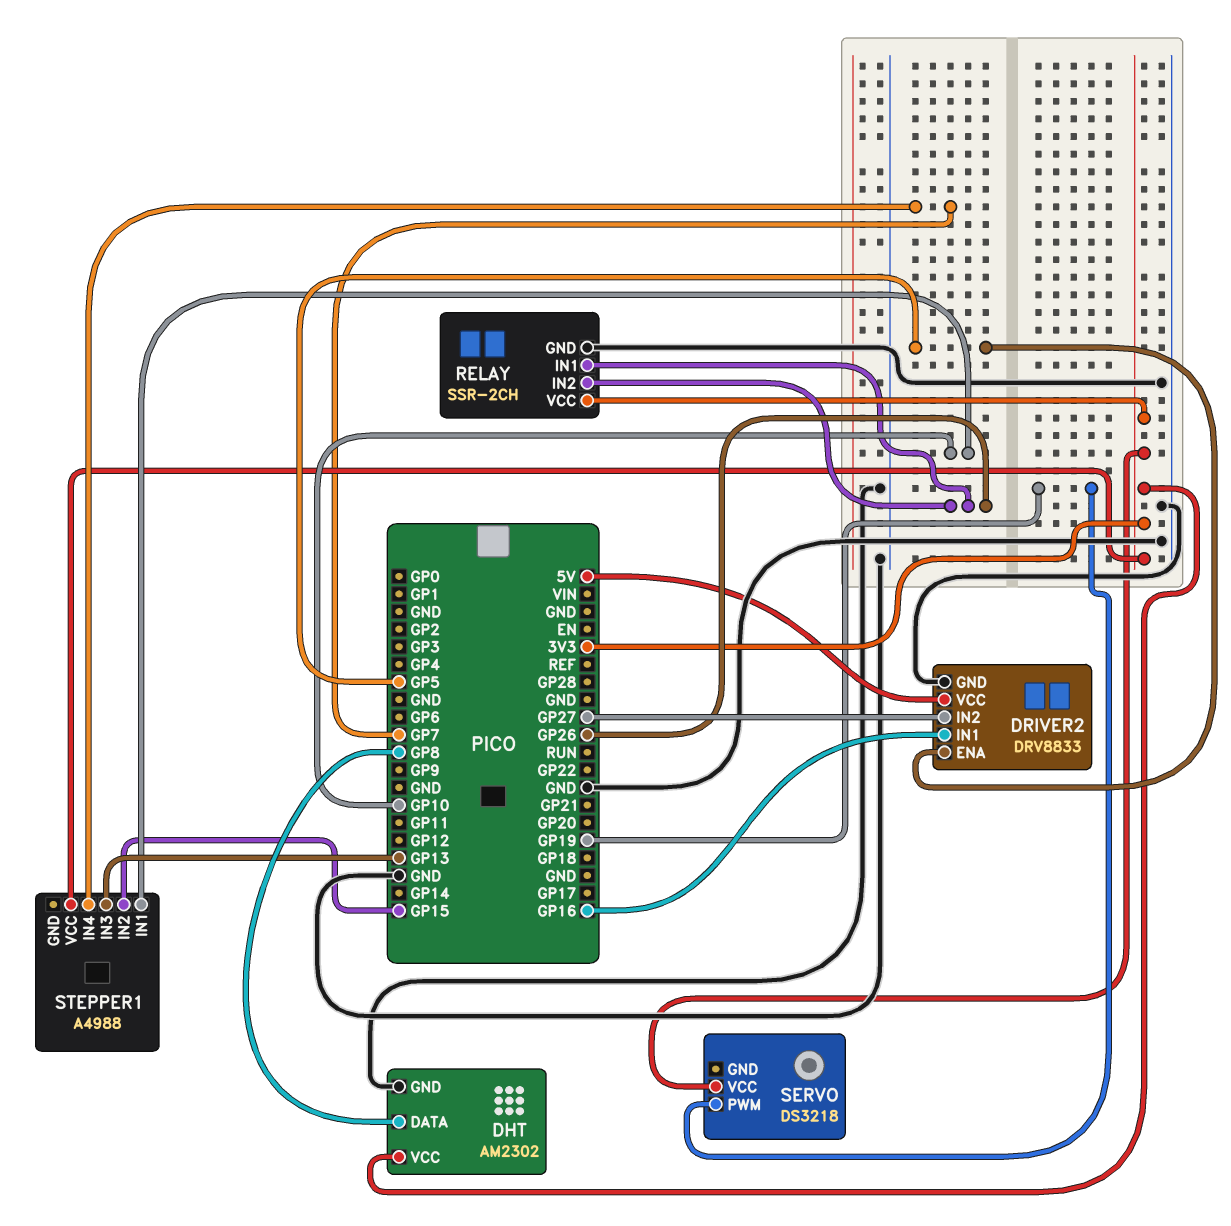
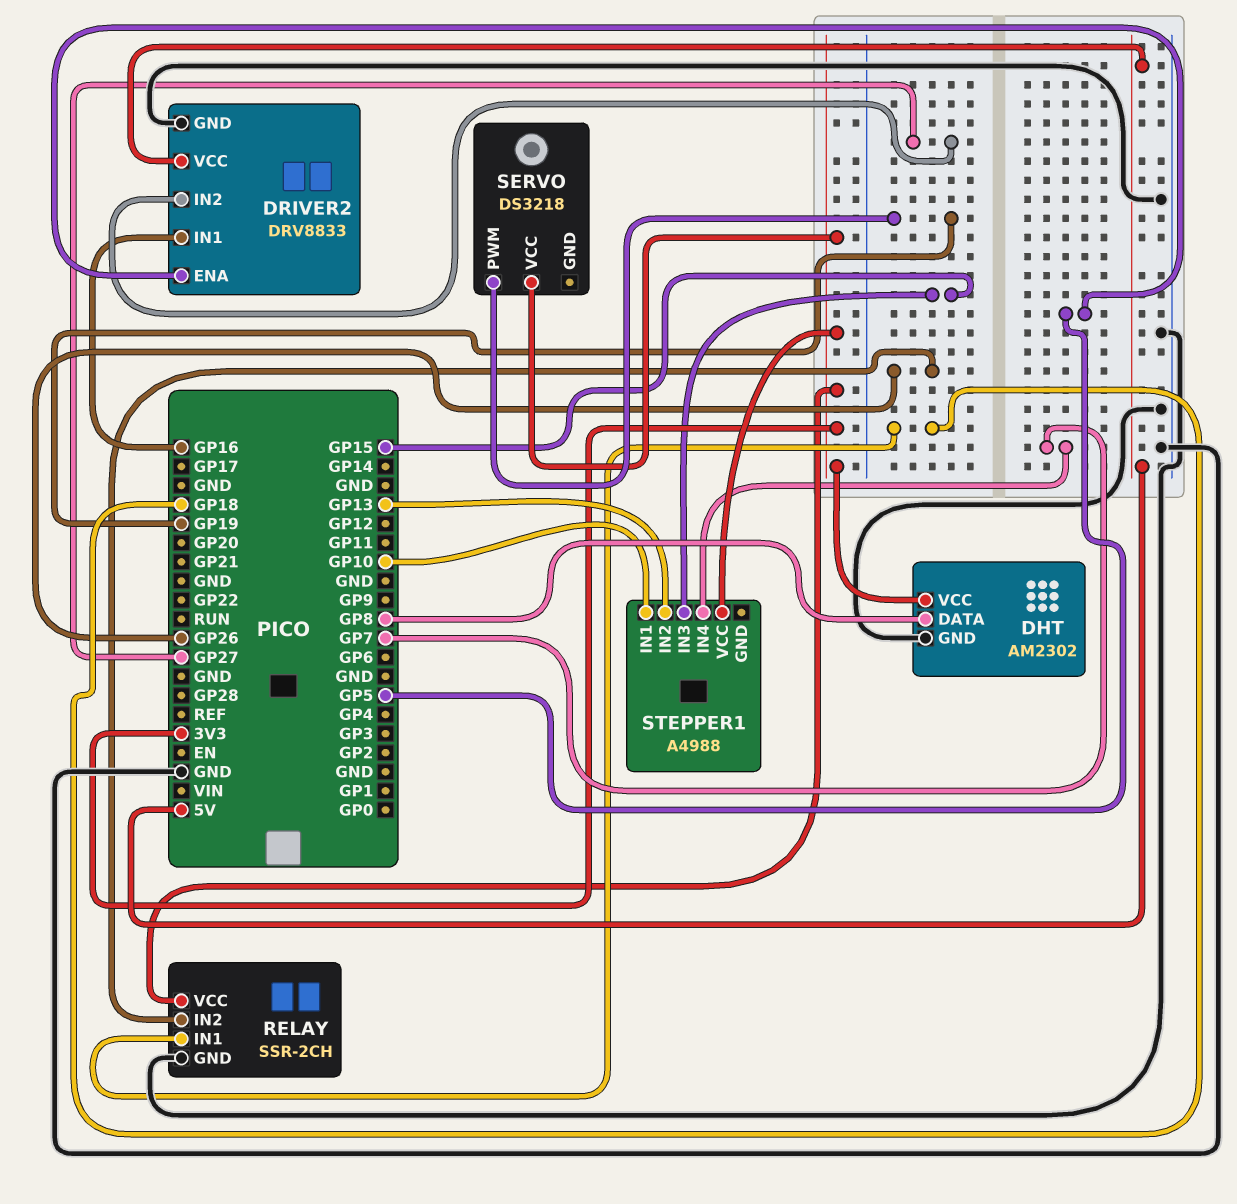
RELAY pin IN1: GP26 -> GP18
STEPPER1 pin IN2: GP15 -> GP13
STEPPER1 pin IN3: GP13 -> GP15

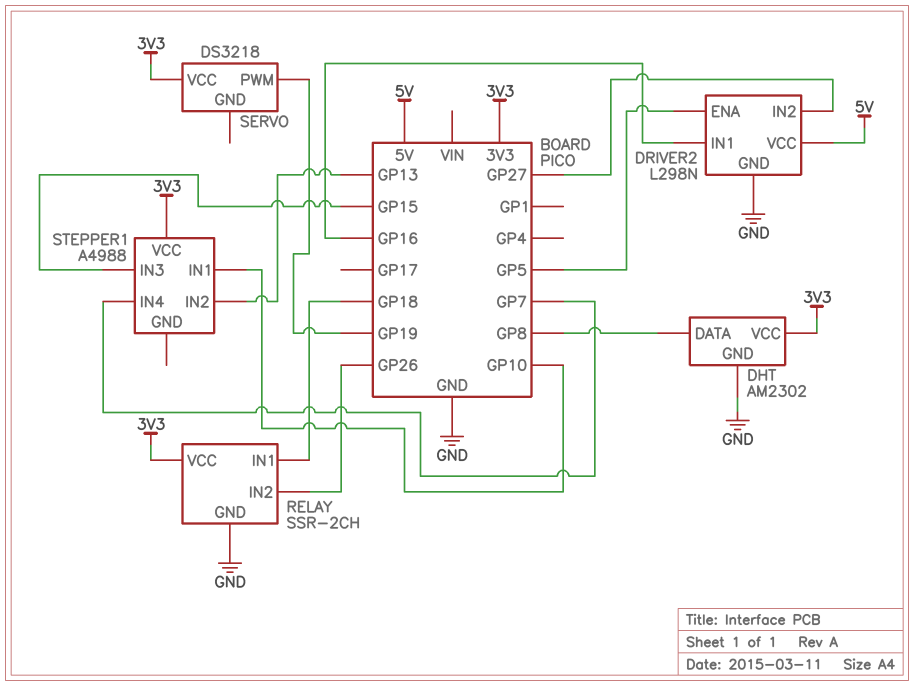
DRIVER2: DRV8833 -> L298N

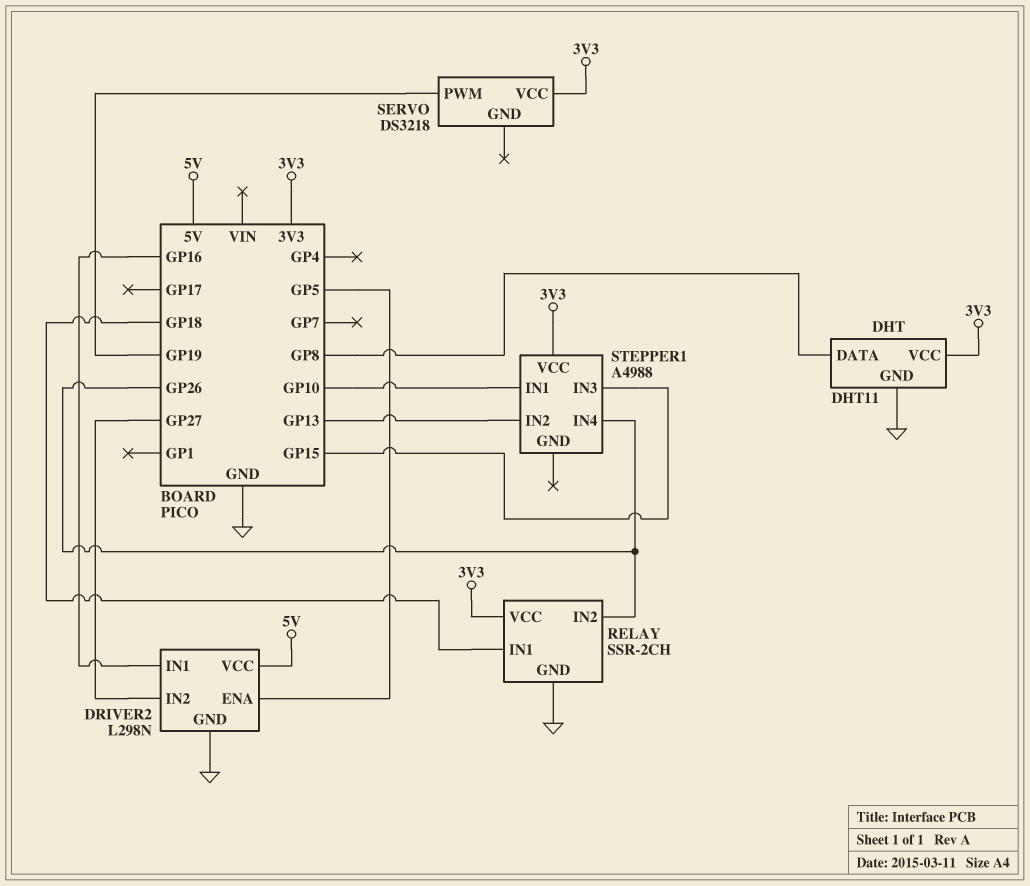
DHT: AM2302 -> DHT11
STEPPER1 pin IN4: GP7 -> GP26

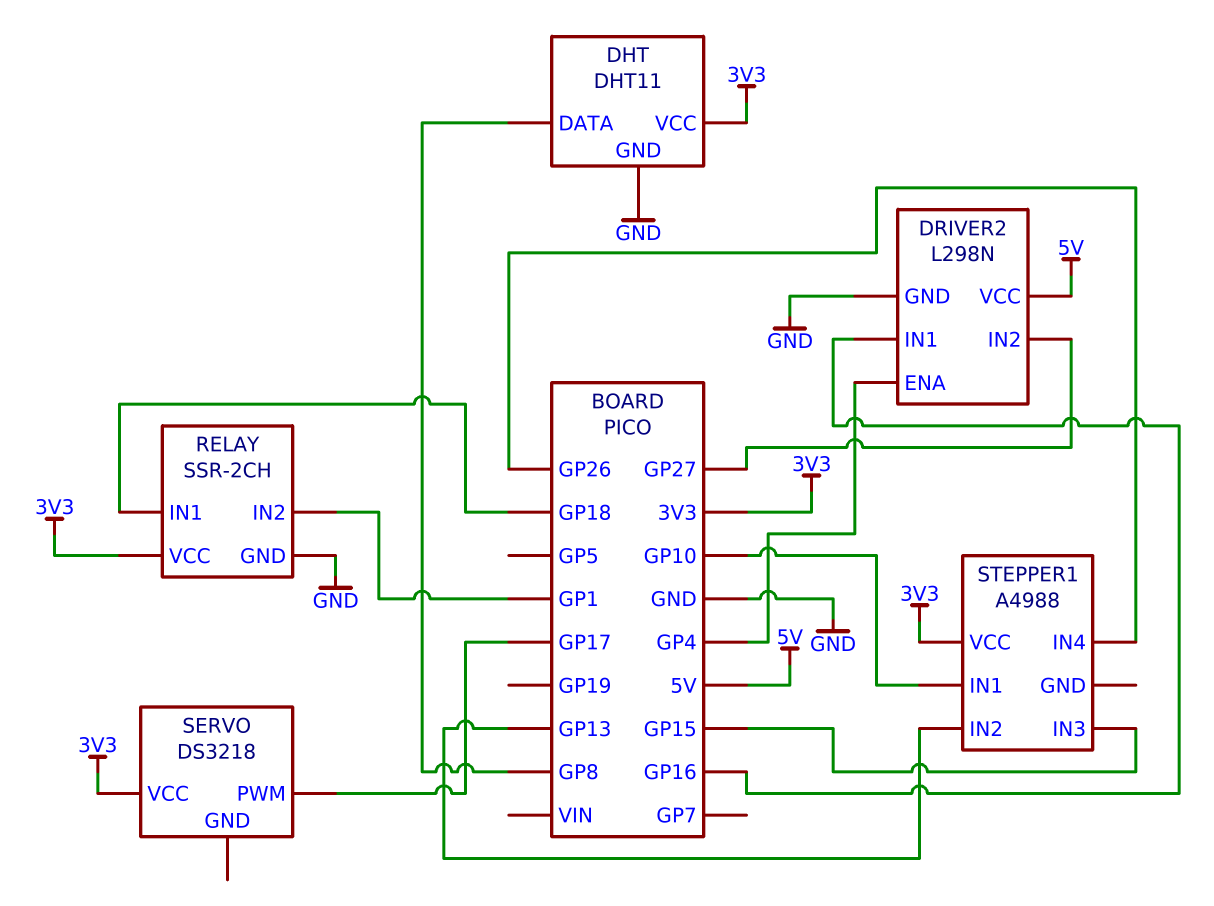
DRIVER2 pin ENA: GP5 -> GP4
RELAY pin IN2: GP26 -> GP1
SERVO pin PWM: GP19 -> GP17

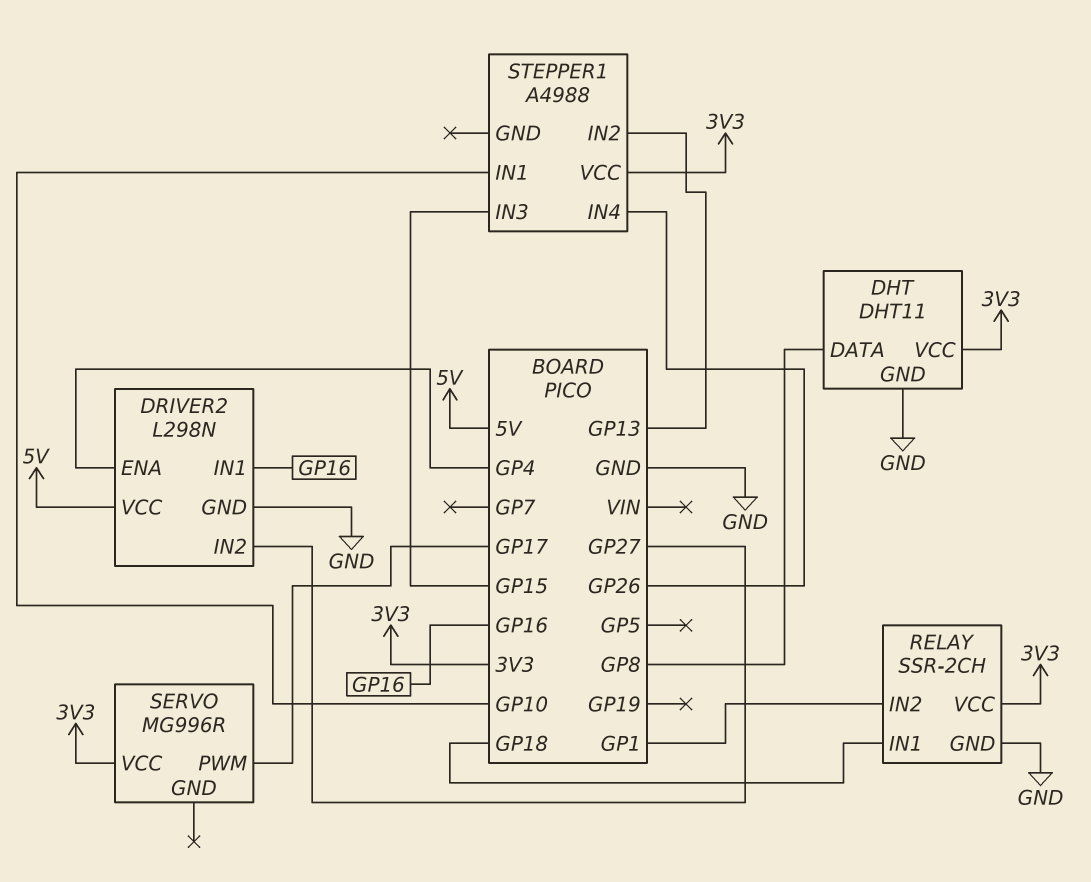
SERVO: DS3218 -> MG996R

